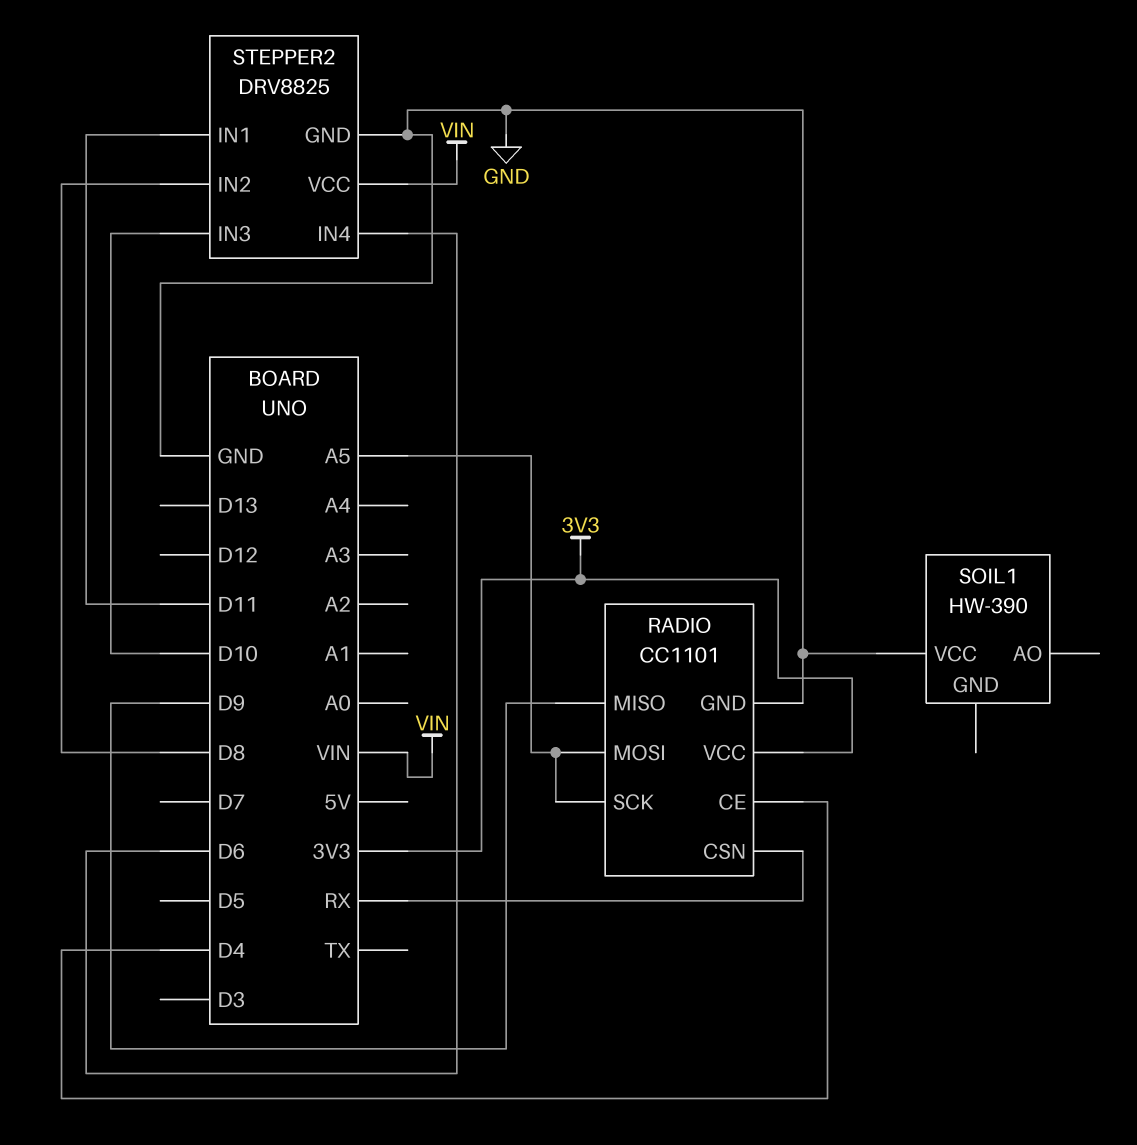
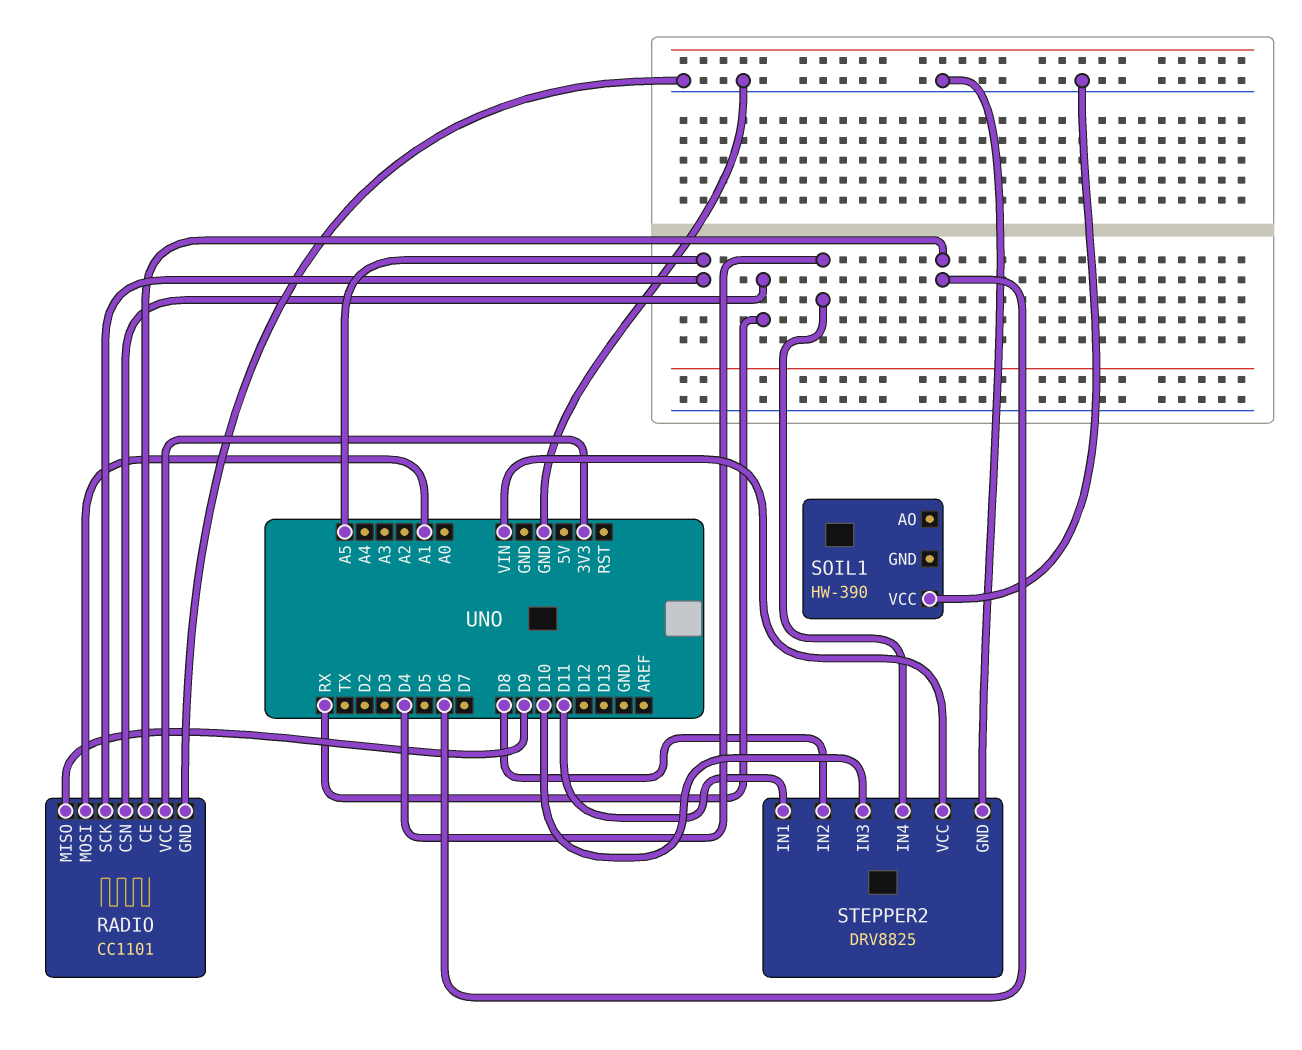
RADIO pin CE: D4 -> D6
RADIO pin MOSI: A5 -> A1
STEPPER2 pin IN4: D6 -> D4

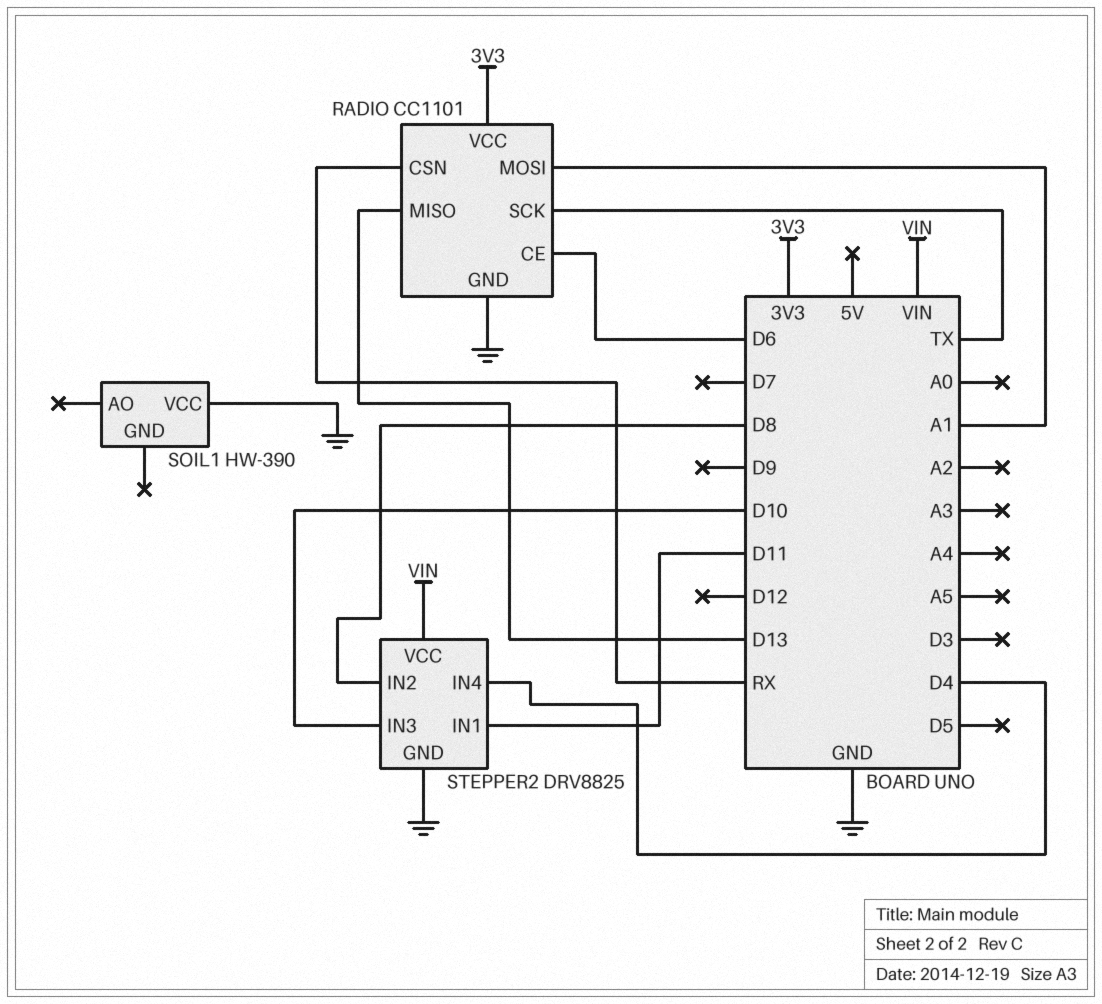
RADIO pin MISO: D9 -> D13
RADIO pin SCK: A5 -> TX

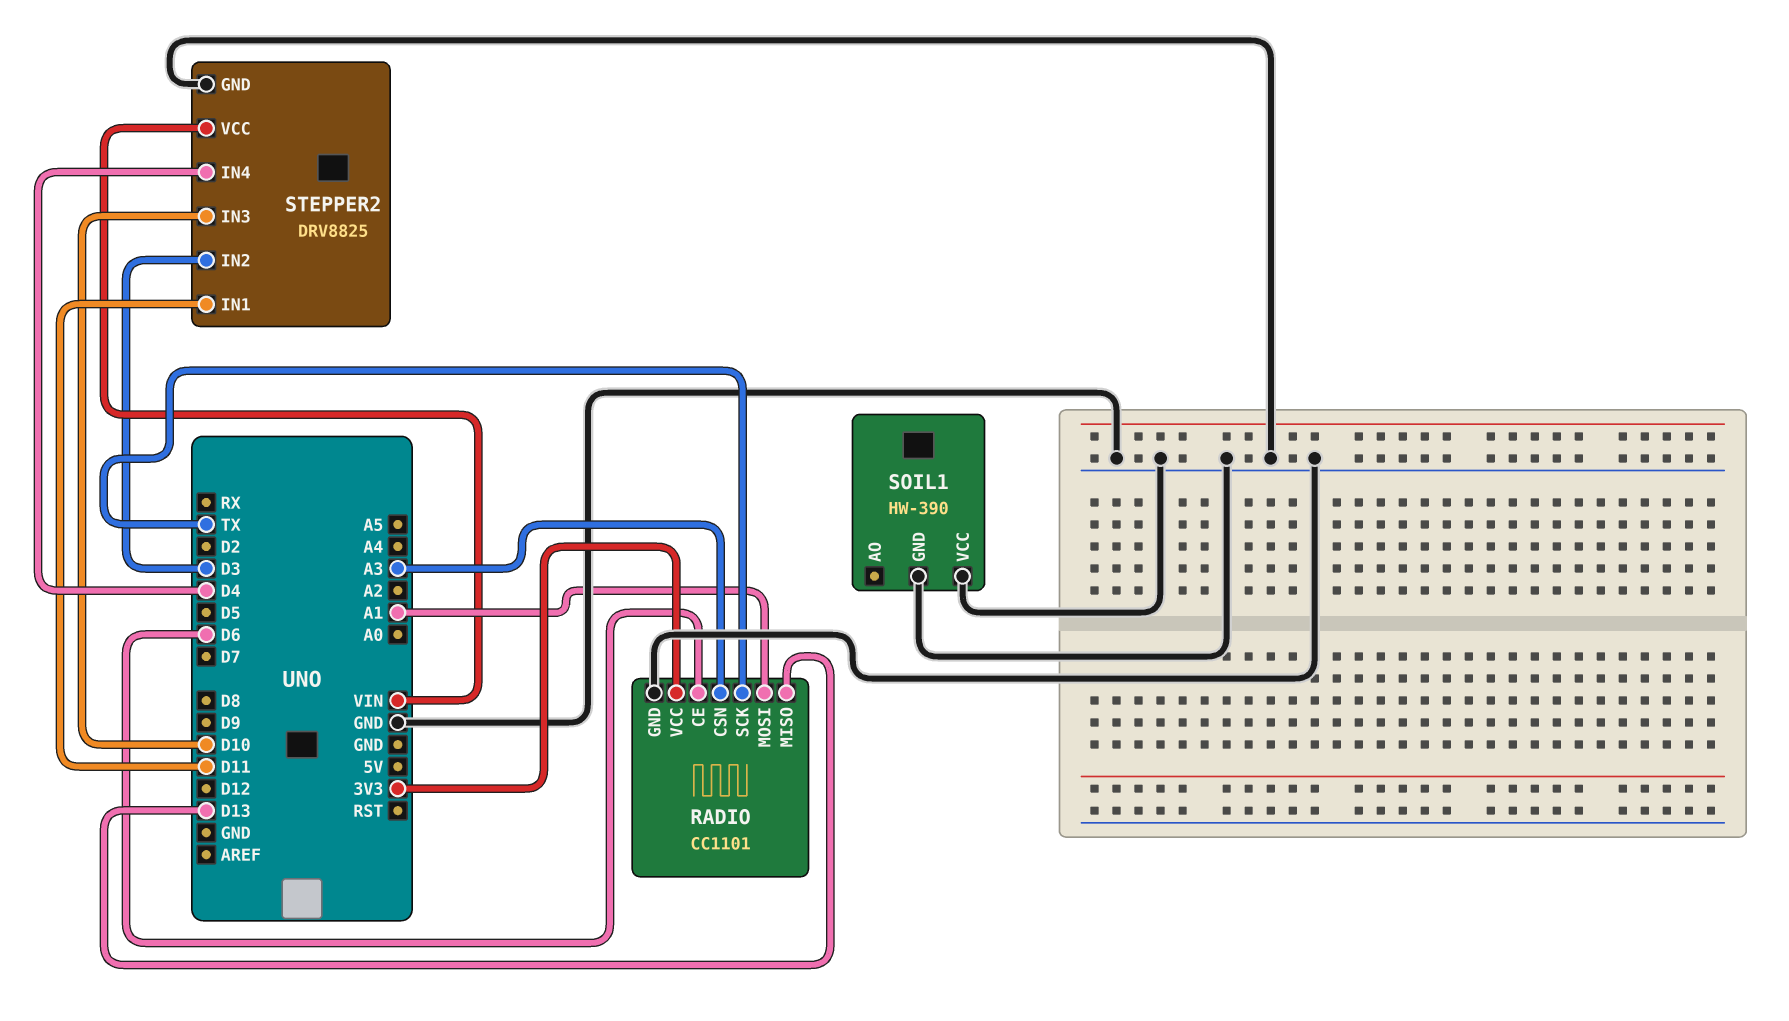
RADIO pin CSN: RX -> A3
SOIL1 pin GND: none -> GND
STEPPER2 pin IN2: D8 -> D3

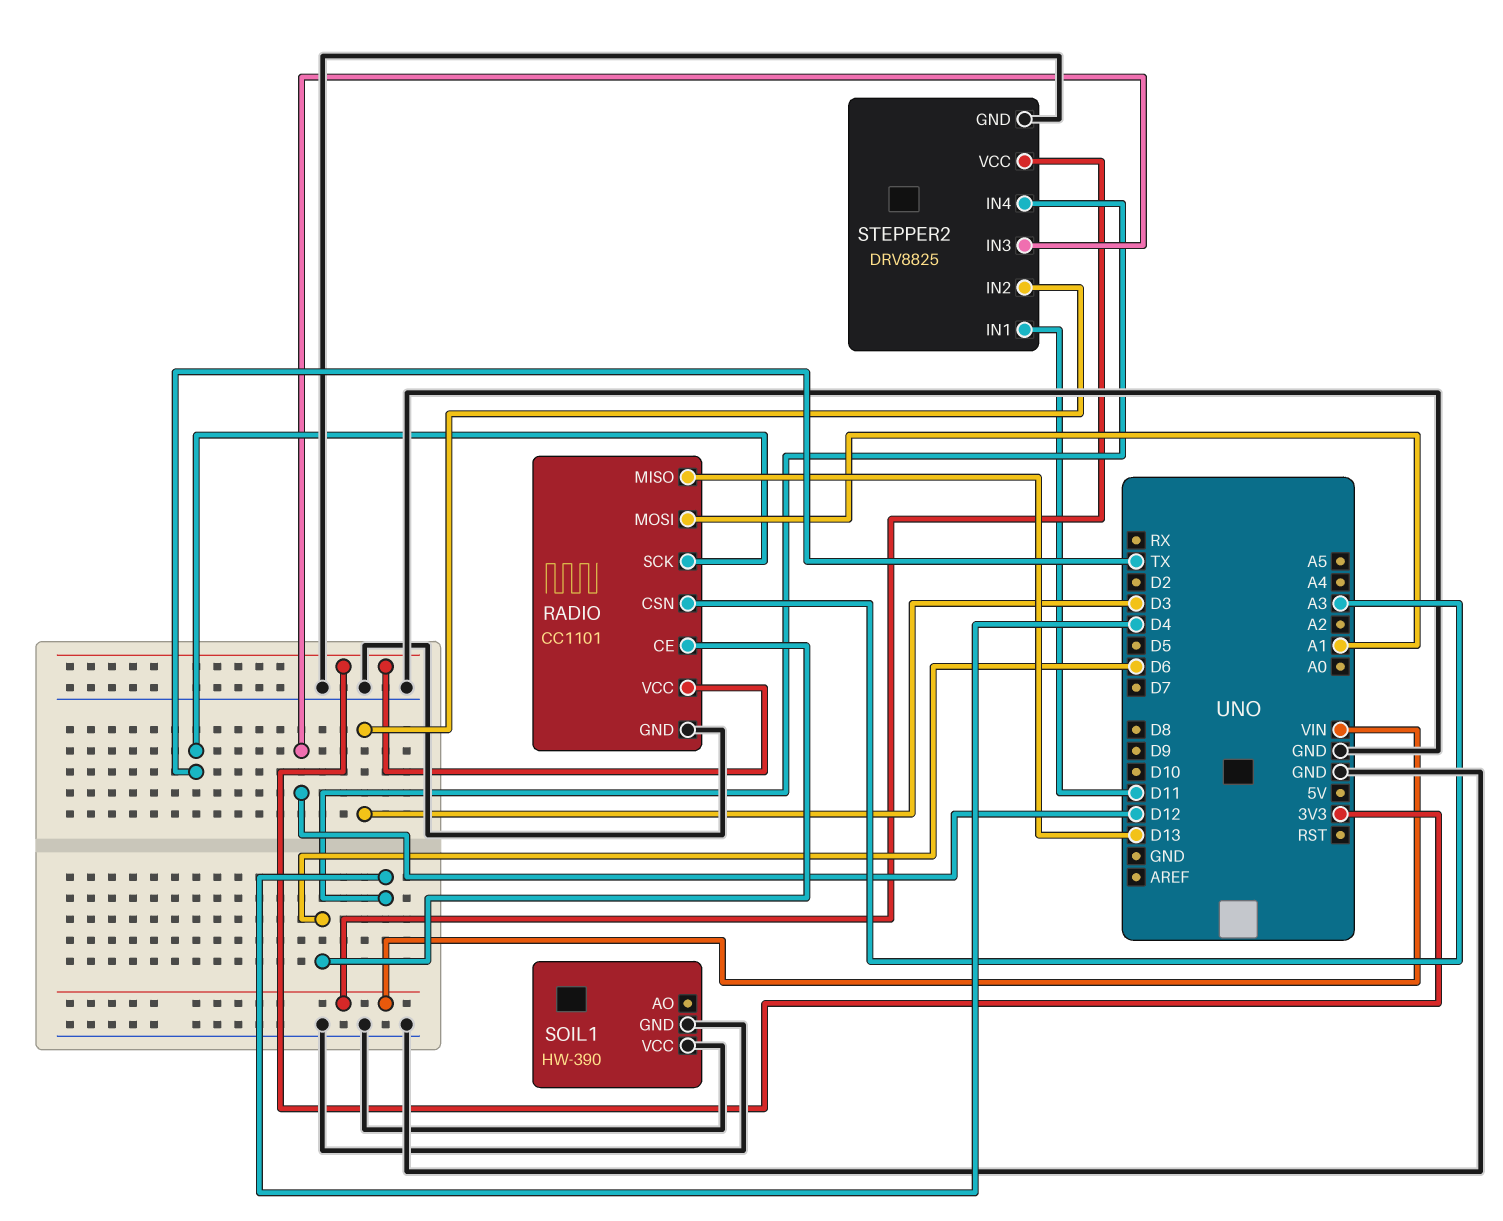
STEPPER2 pin IN3: D10 -> D12

